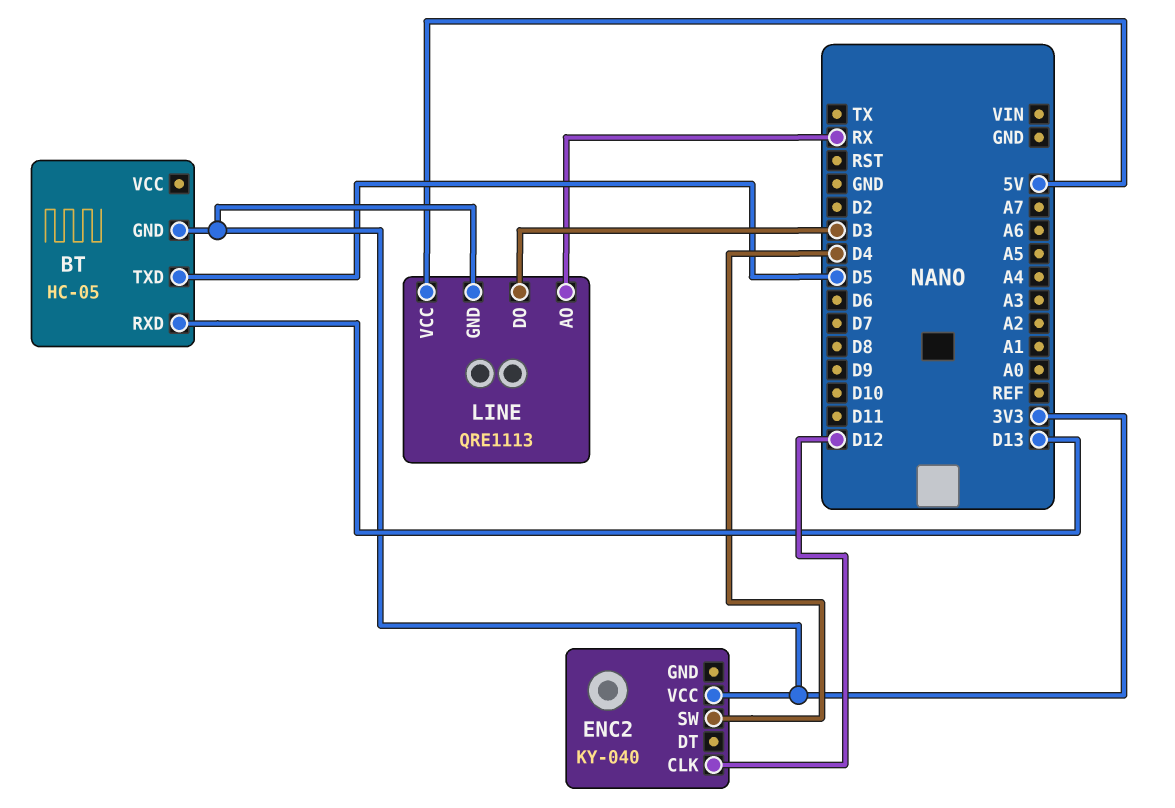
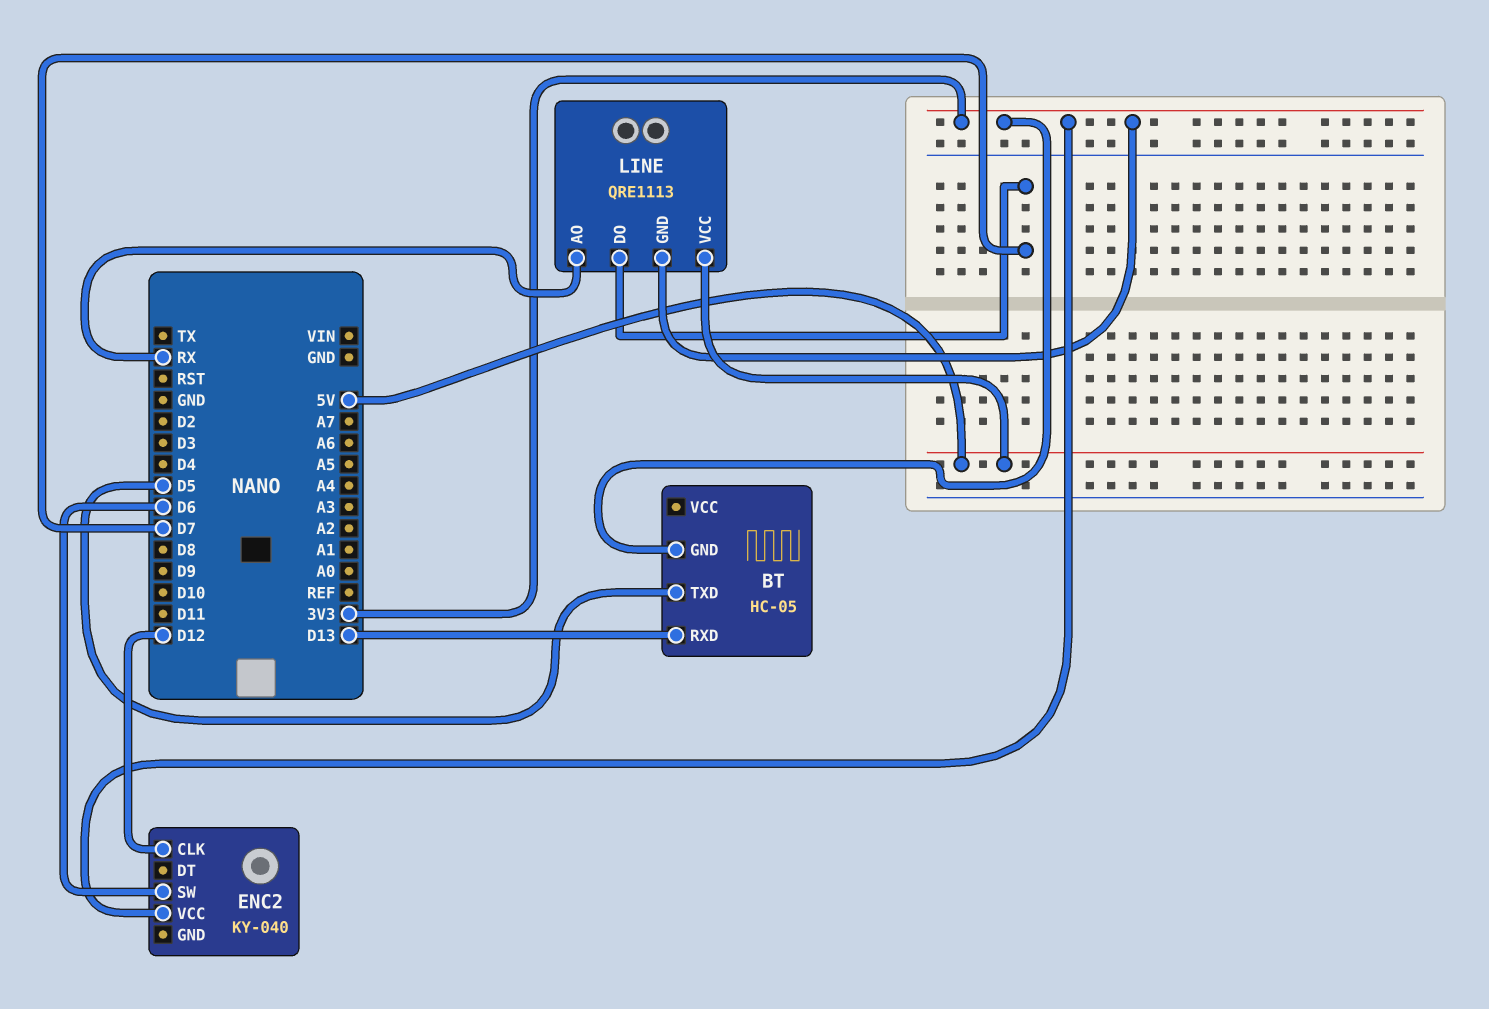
ENC2 pin SW: D4 -> D6
LINE pin DO: D3 -> D7

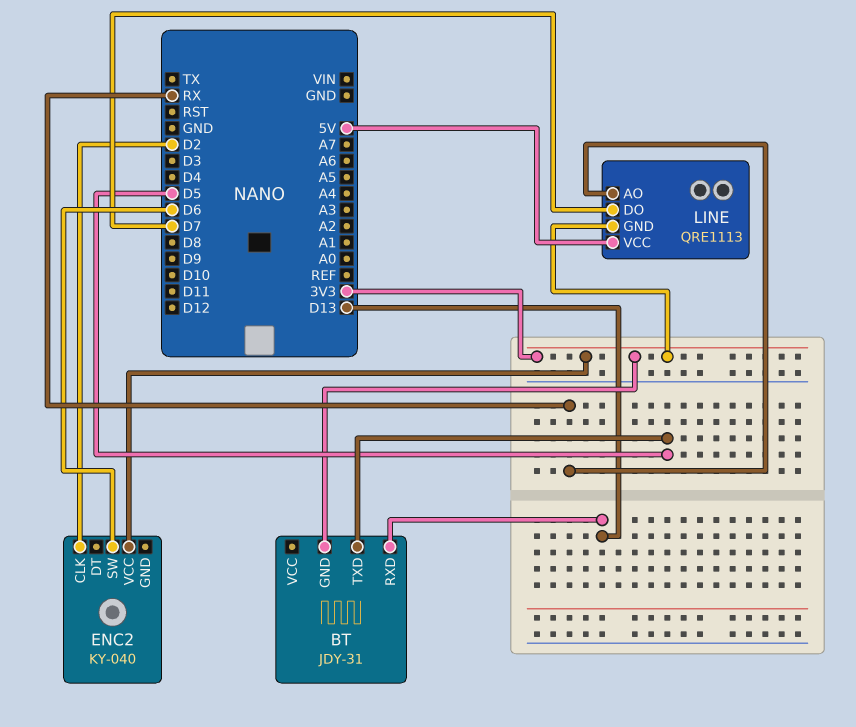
BT: HC-05 -> JDY-31
ENC2 pin CLK: D12 -> D2

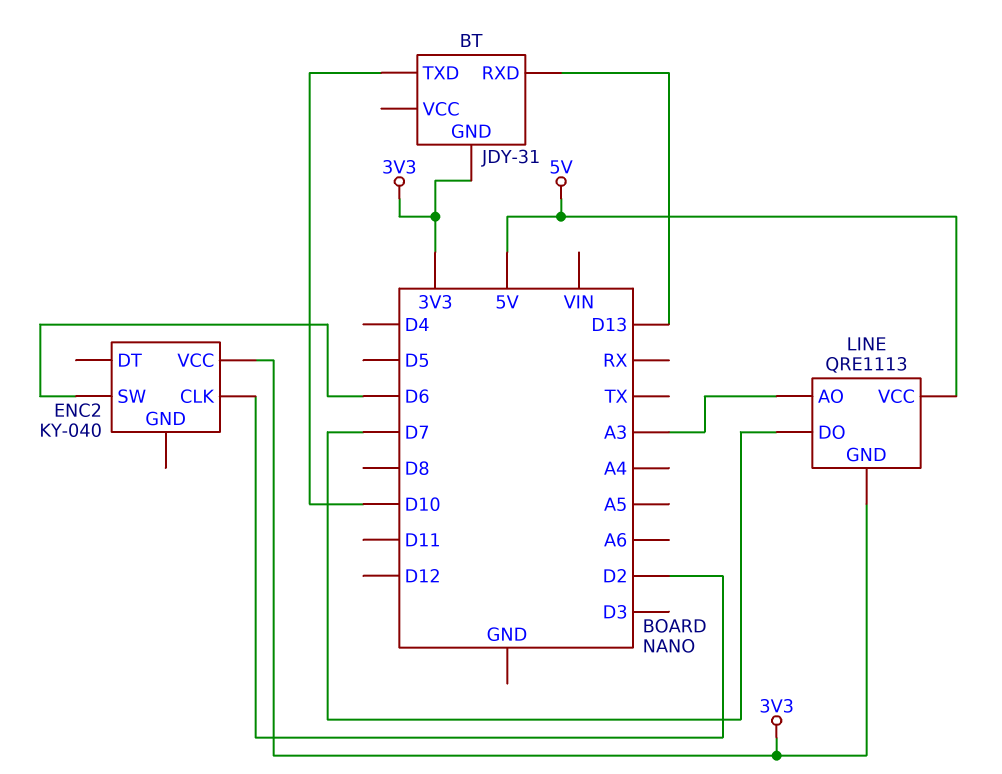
BT pin TXD: D5 -> D10
LINE pin AO: RX -> A3

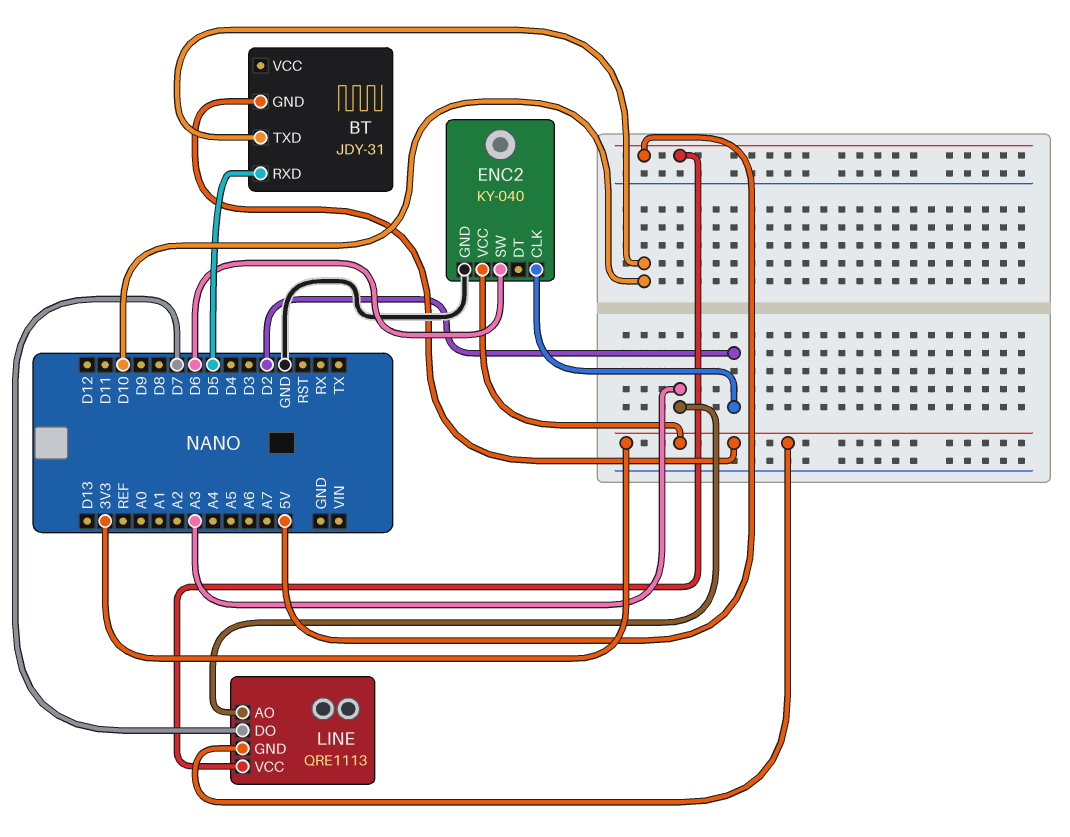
BT pin RXD: D13 -> D5
ENC2 pin GND: none -> GND

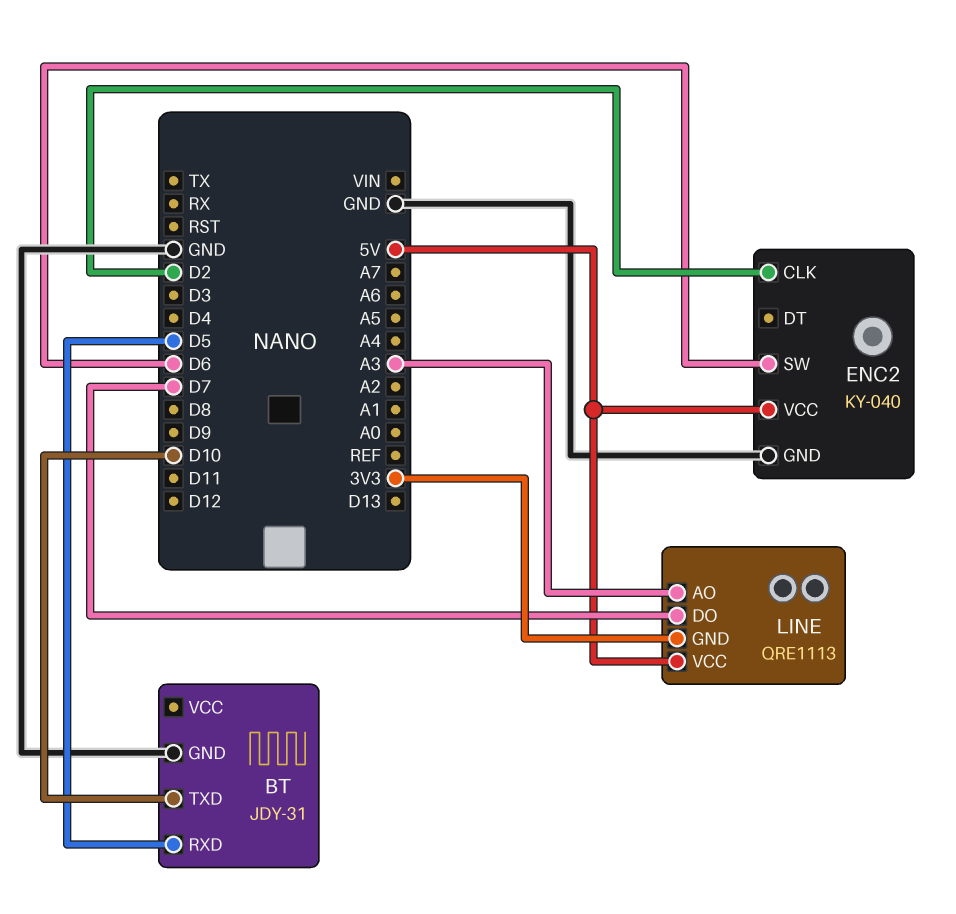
BT pin GND: 3V3 -> GND
ENC2 pin VCC: 3V3 -> 5V

